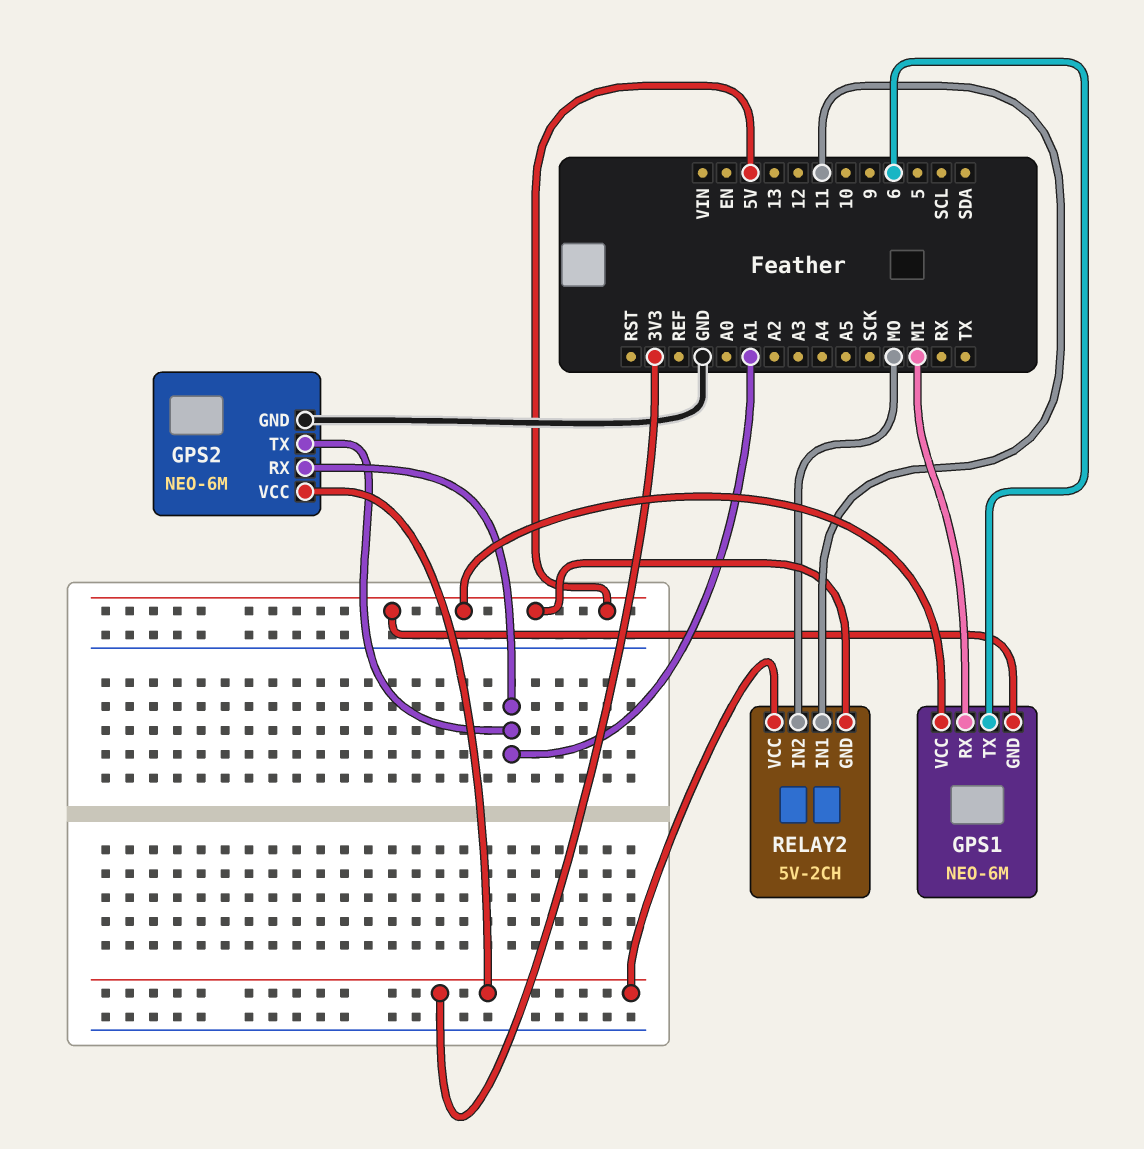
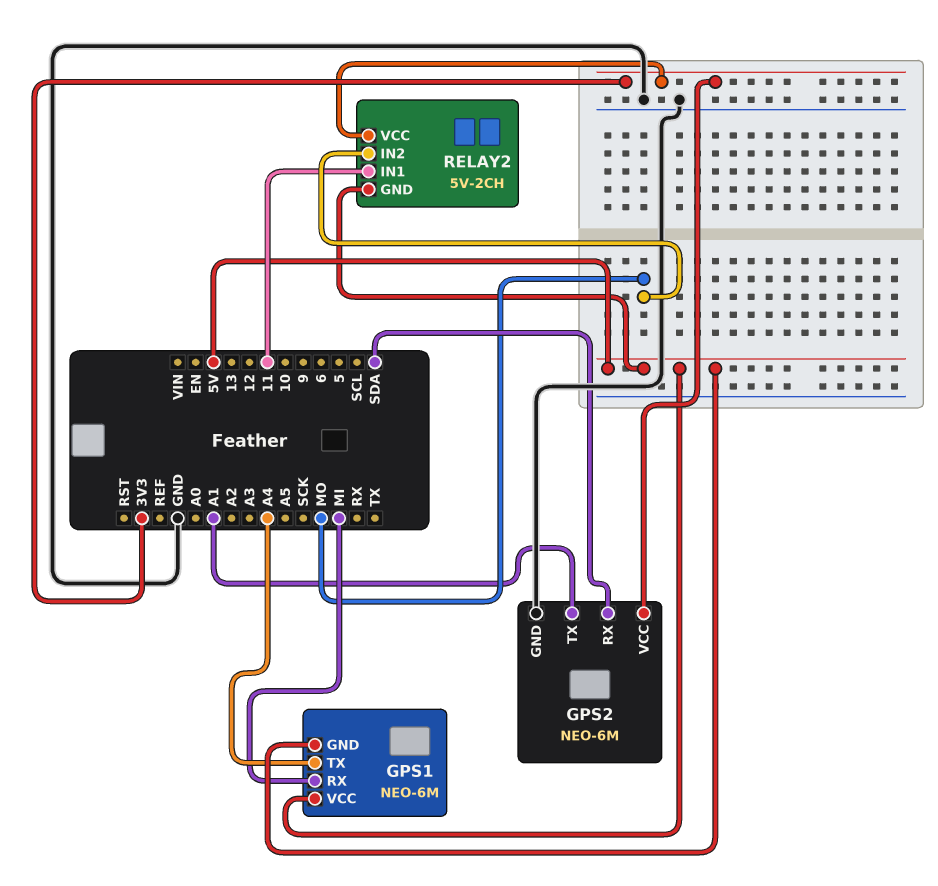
GPS1 pin TX: 6 -> A4
GPS2 pin RX: A1 -> SDA

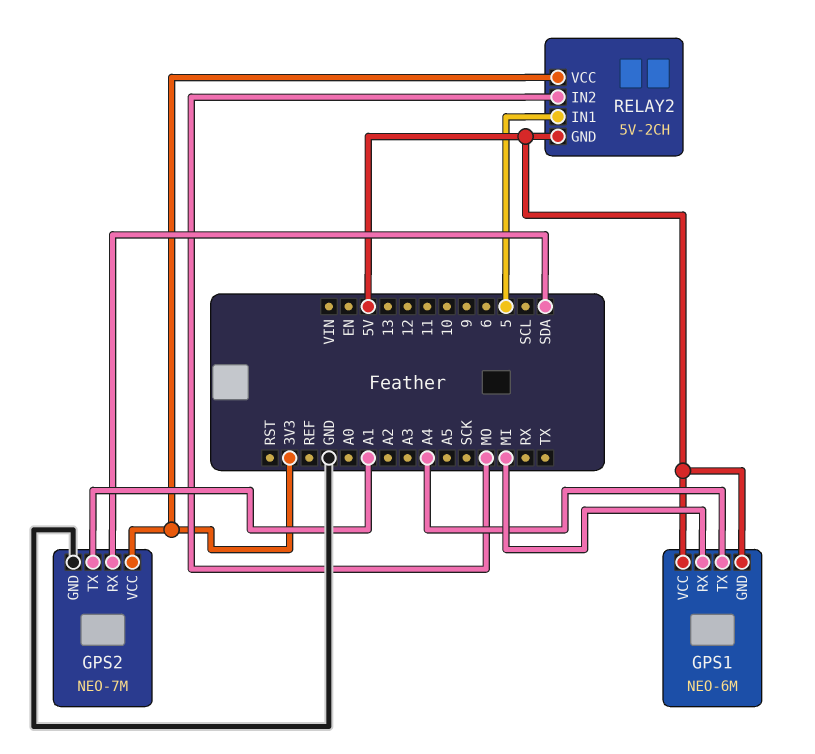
GPS2: NEO-6M -> NEO-7M
RELAY2 pin IN1: 11 -> 5

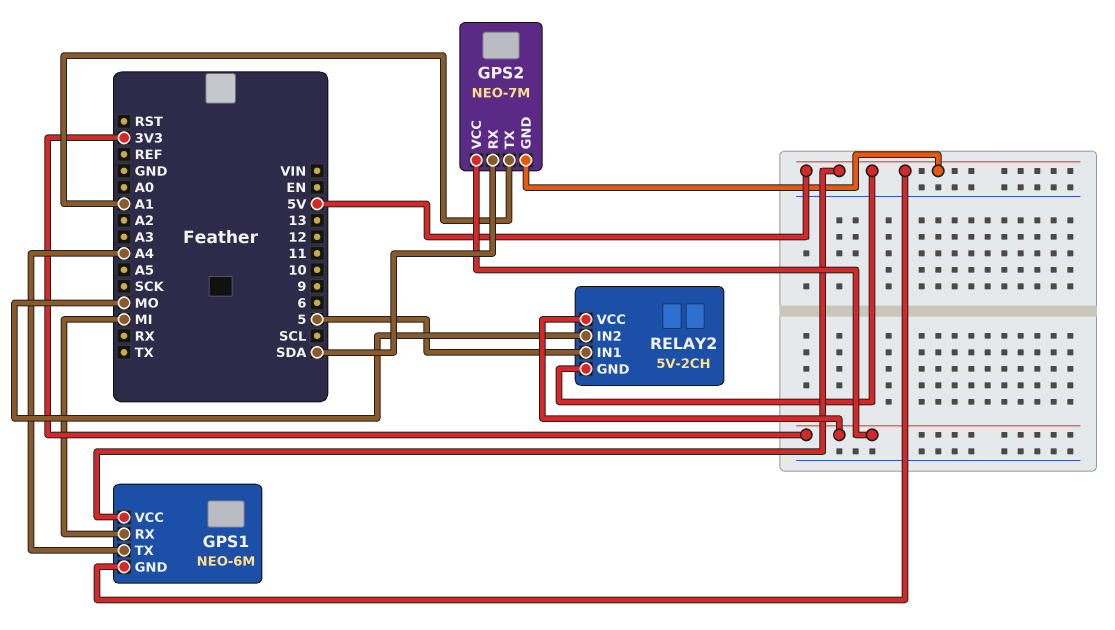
GPS2 pin GND: GND -> 5V

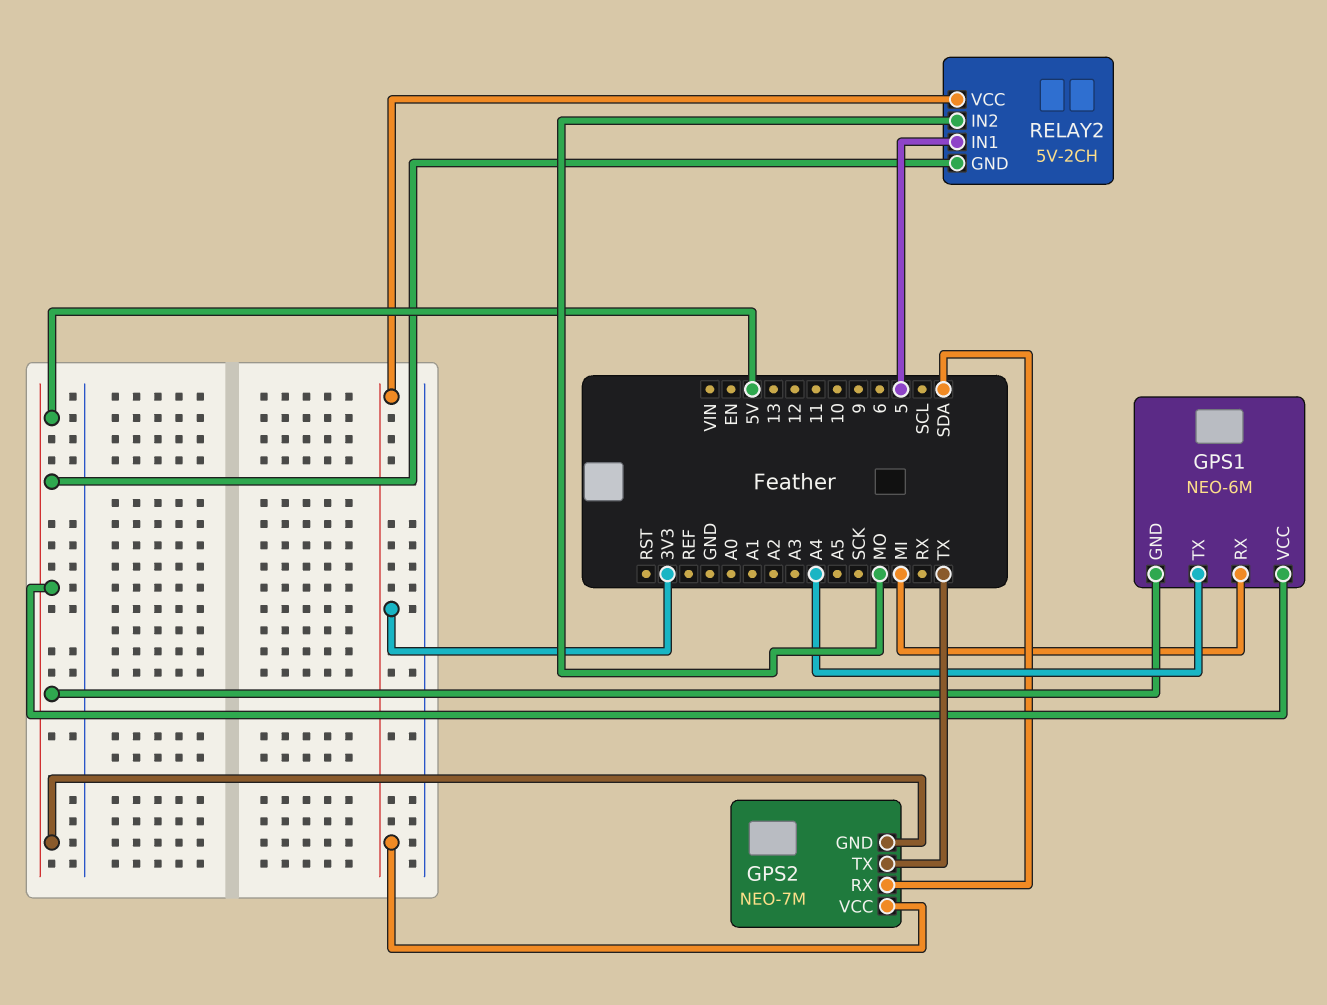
GPS2 pin TX: A1 -> TX

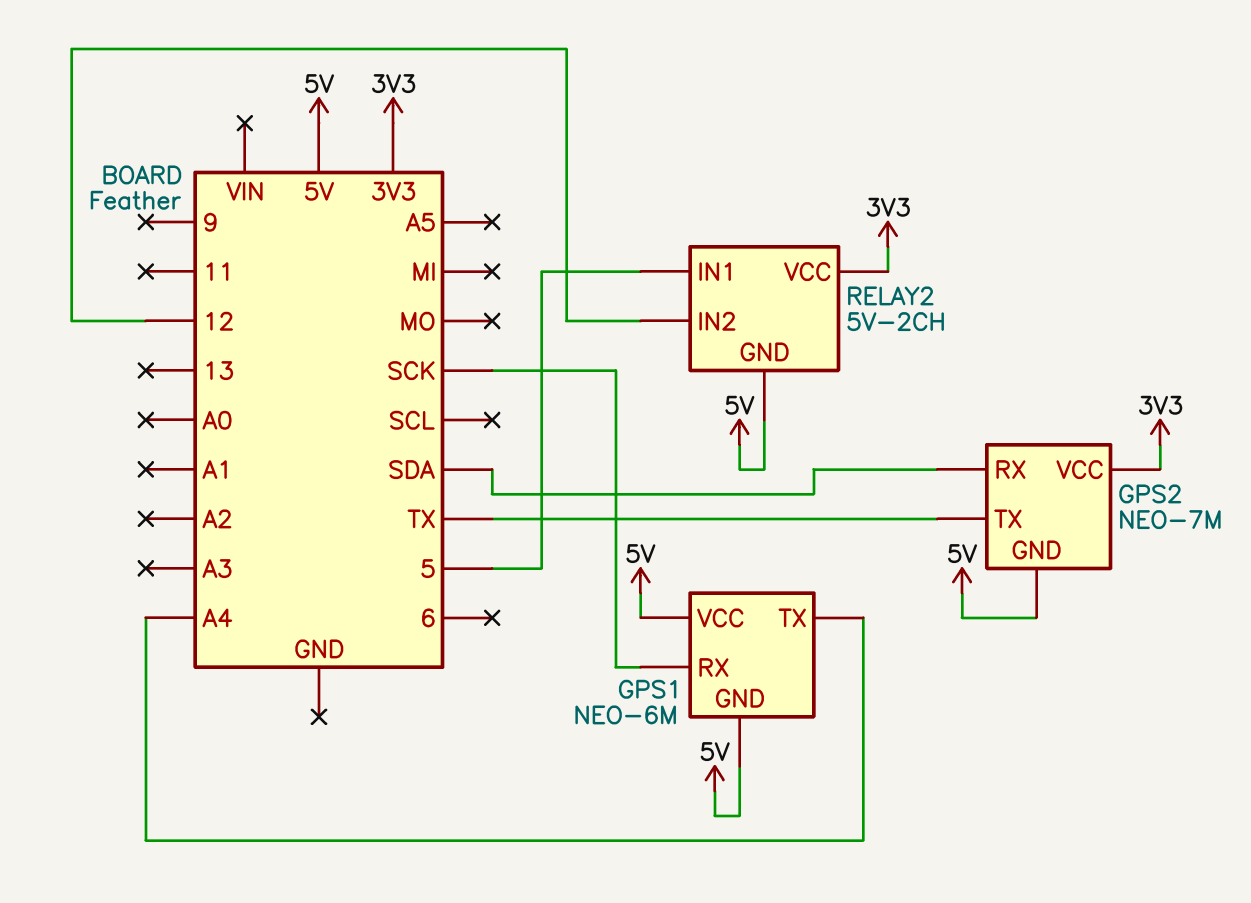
GPS1 pin RX: MI -> SCK
RELAY2 pin IN2: MO -> 12

